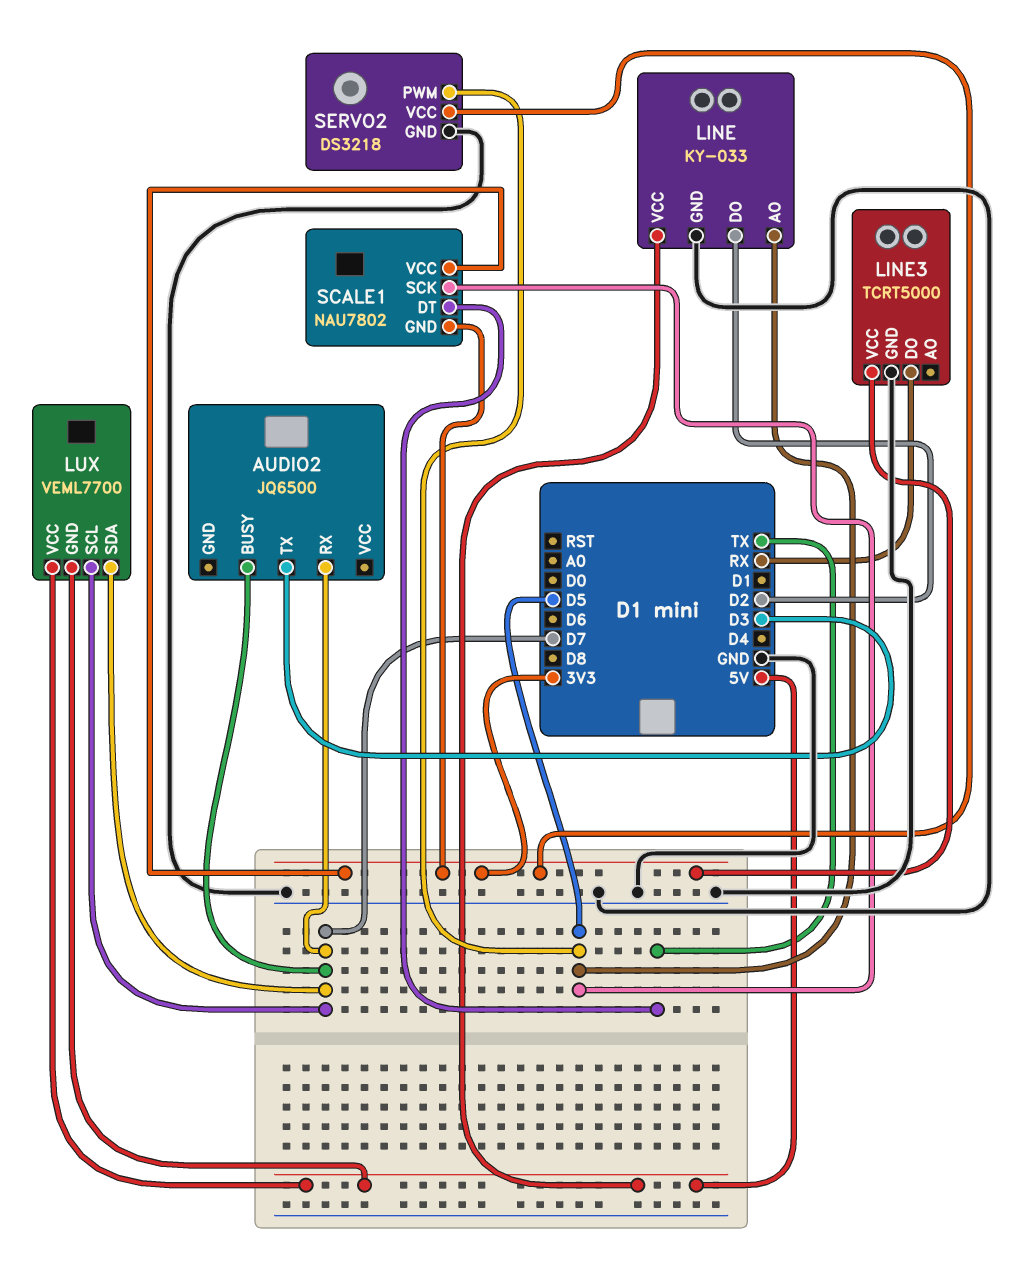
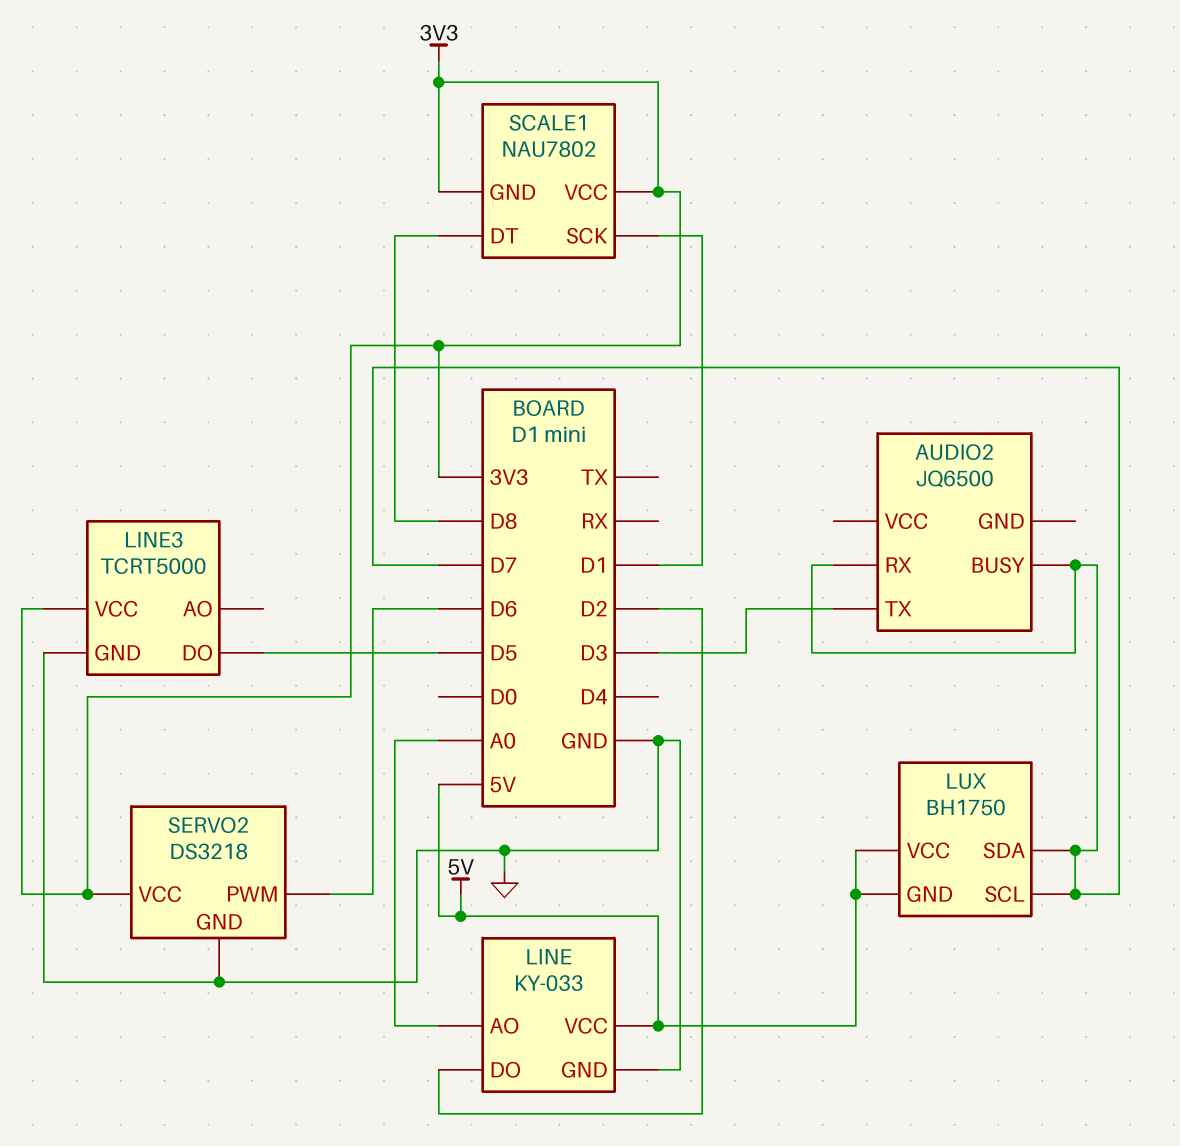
LINE pin AO: D5 -> A0
LINE3 pin DO: RX -> D5
LUX: VEML7700 -> BH1750
SCALE1 pin DT: TX -> D8
SCALE1 pin SCK: D5 -> D1
SERVO2 pin PWM: D5 -> D6

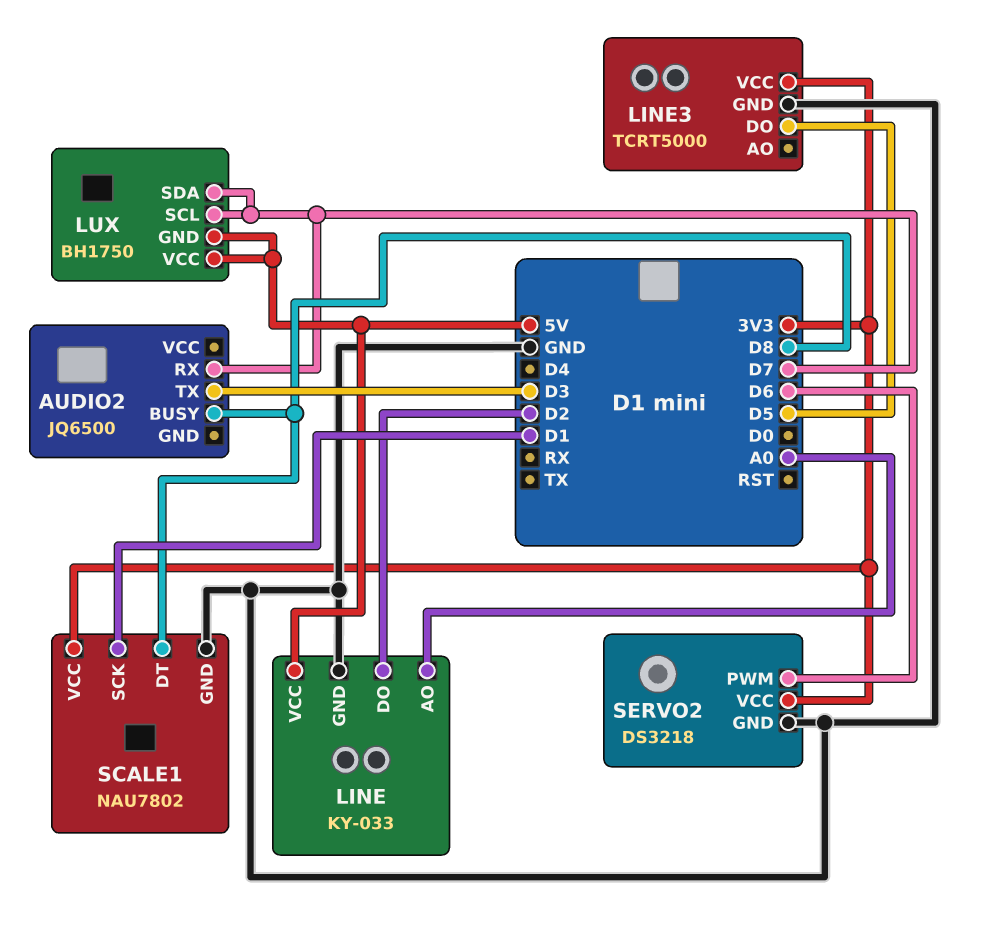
AUDIO2 pin BUSY: D7 -> D8
SCALE1 pin GND: 3V3 -> GND

